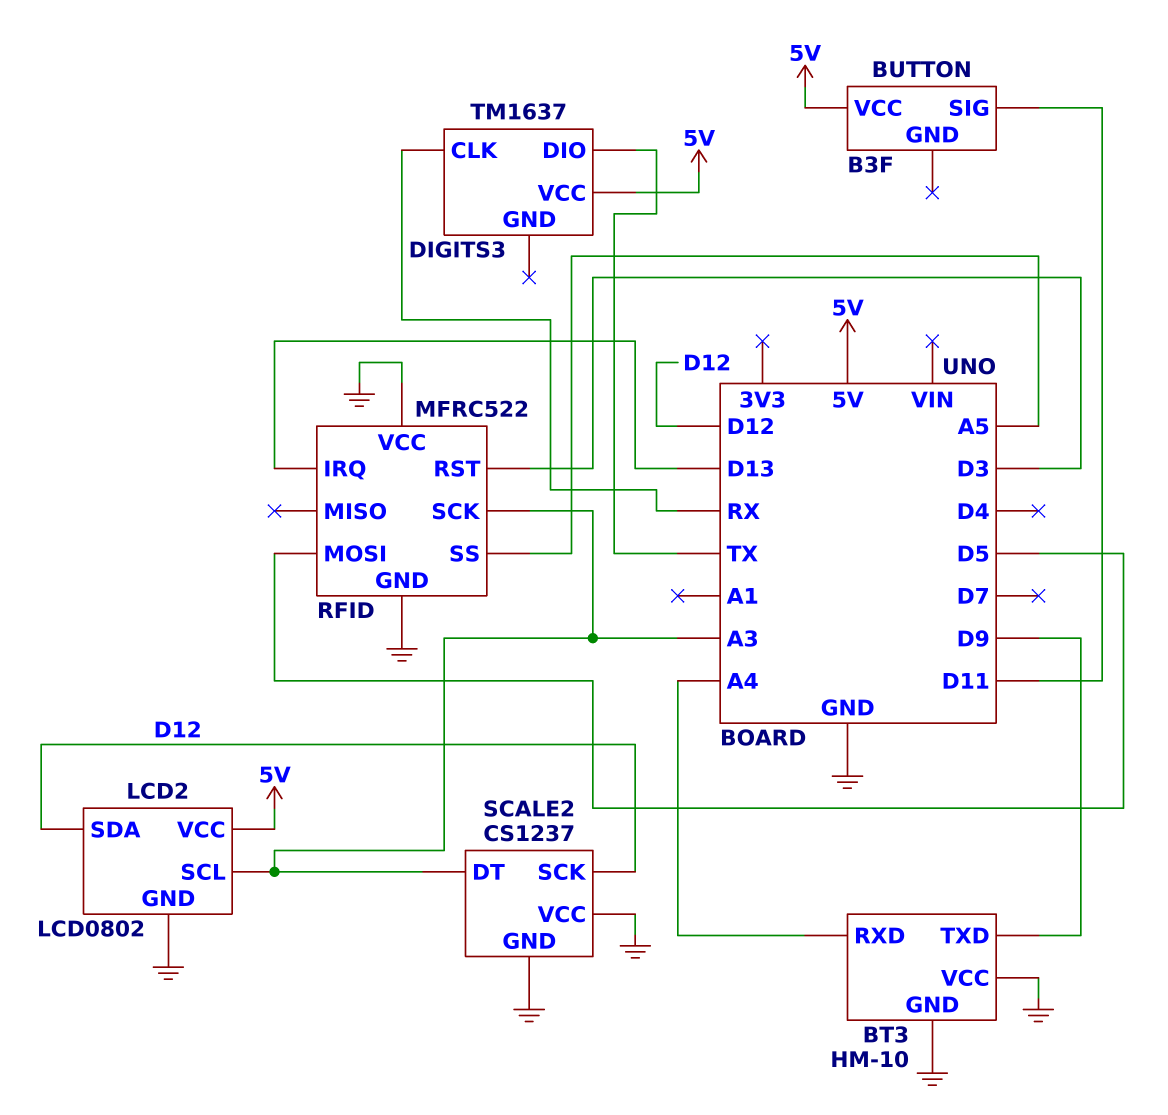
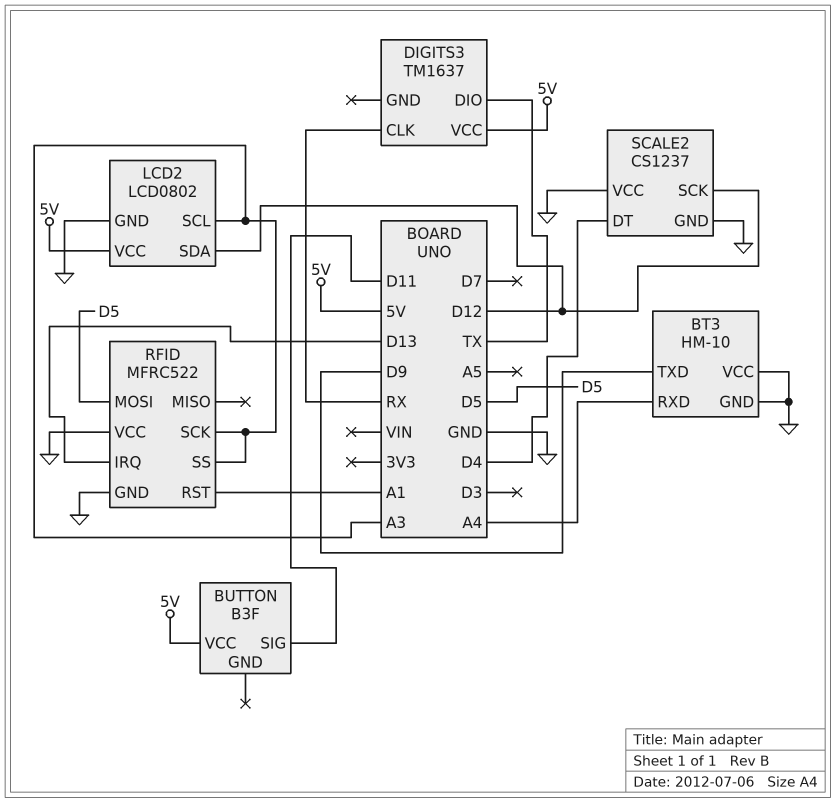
RFID pin RST: D3 -> A1
RFID pin SS: A5 -> A3
SCALE2 pin DT: A3 -> D4

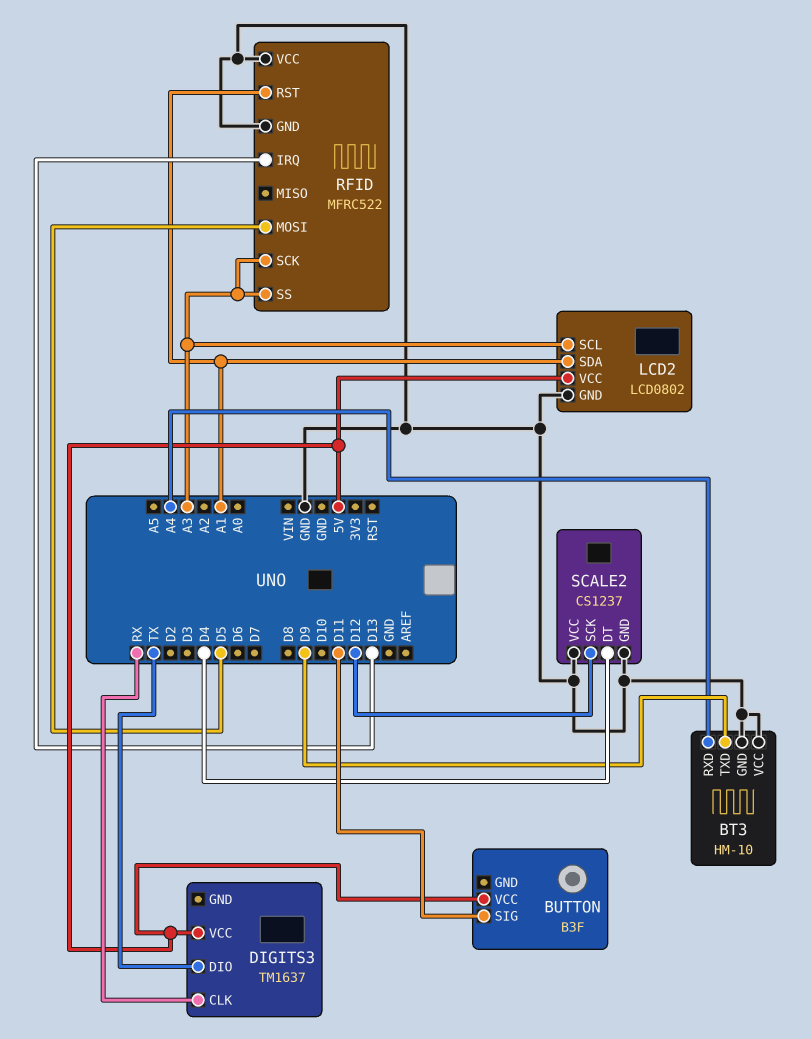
LCD2 pin SDA: D12 -> A1

